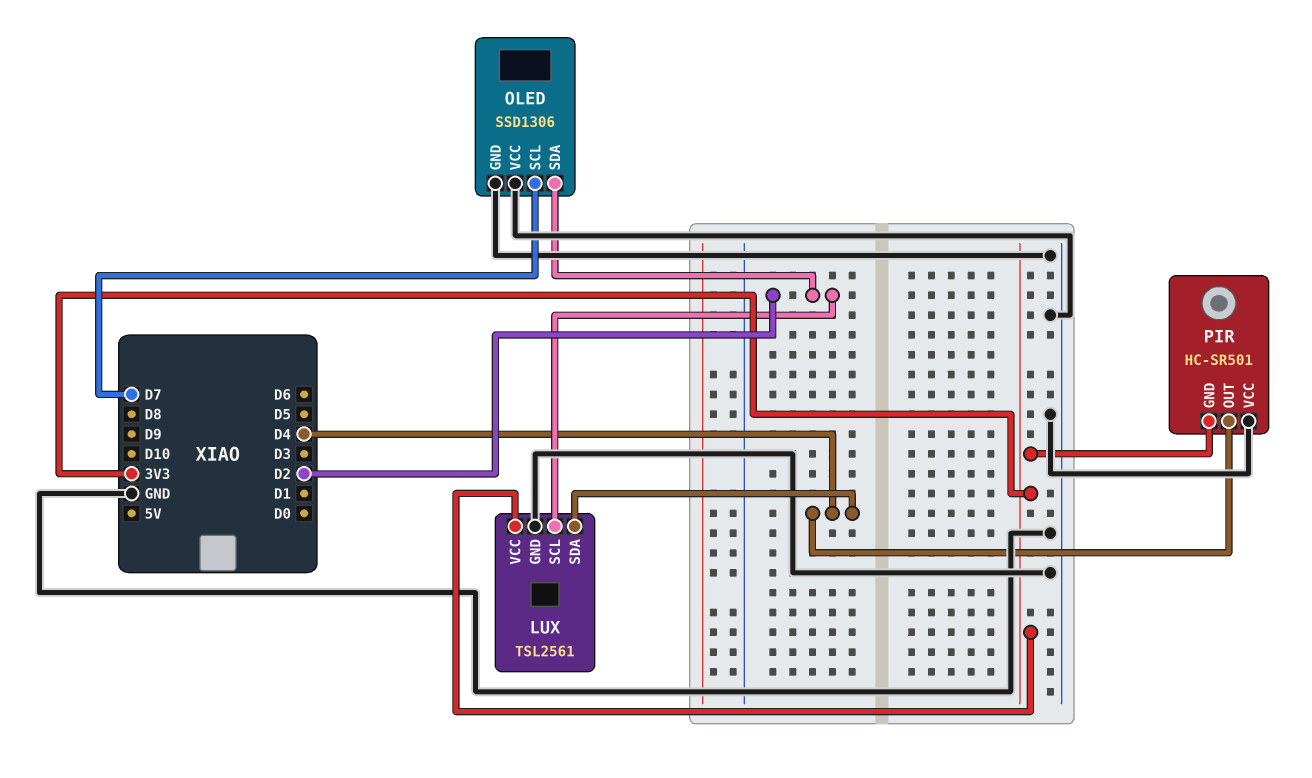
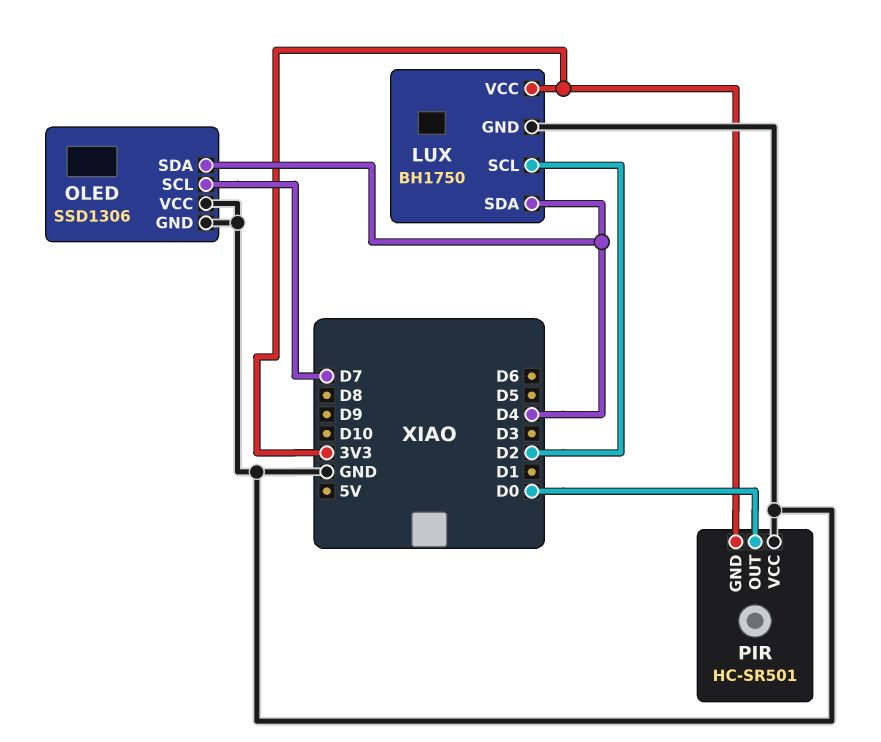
LUX: TSL2561 -> BH1750
OLED pin SDA: D2 -> D4
PIR pin OUT: D4 -> D0

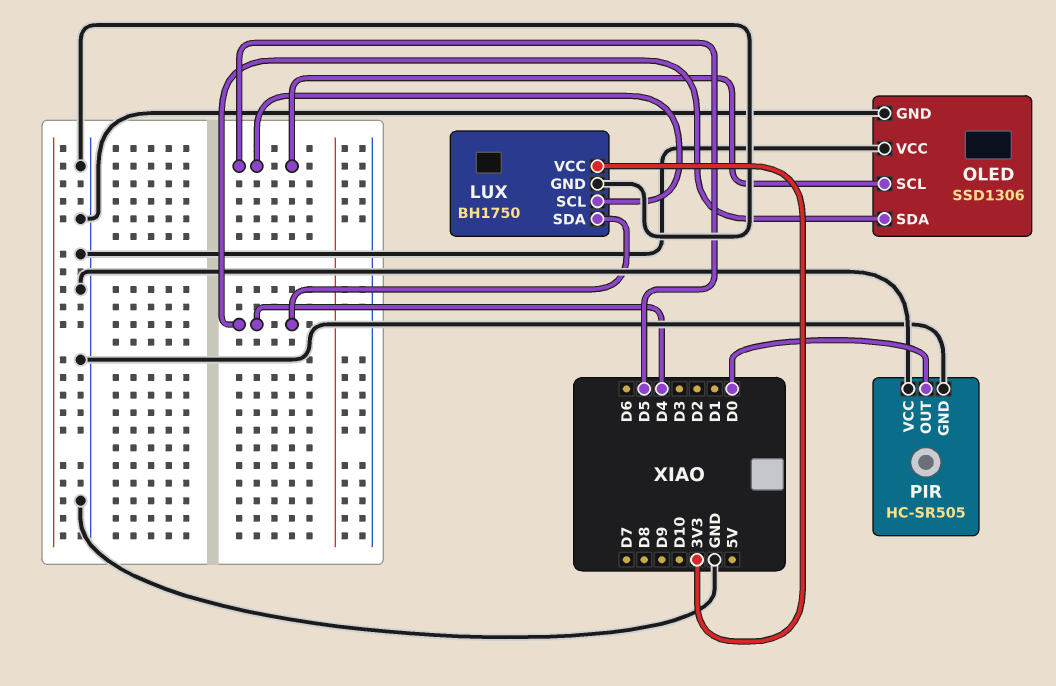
LUX pin SCL: D2 -> D5
OLED pin SCL: D7 -> D5
PIR: HC-SR501 -> HC-SR505
PIR pin GND: 3V3 -> GND

